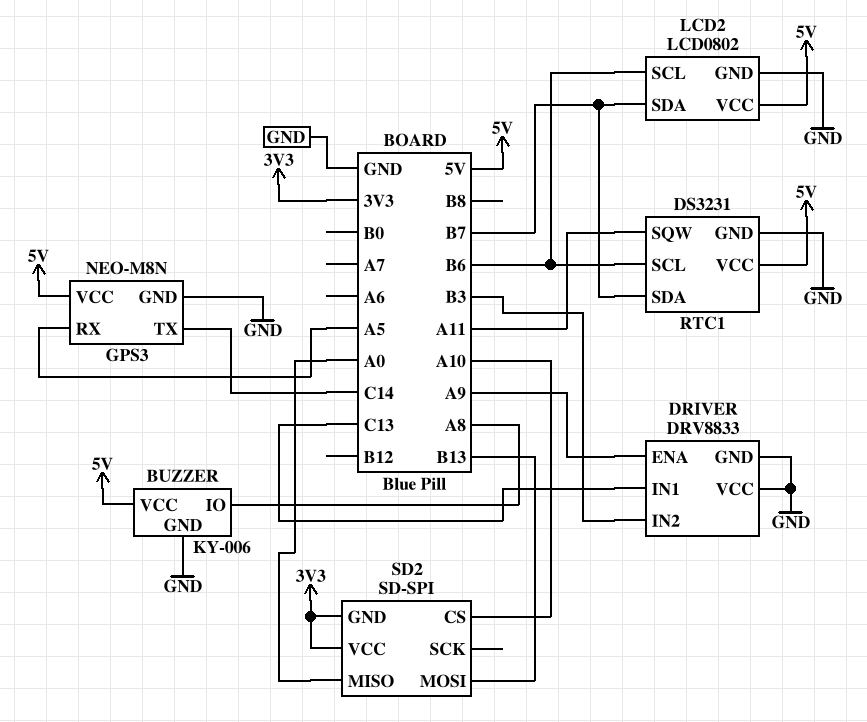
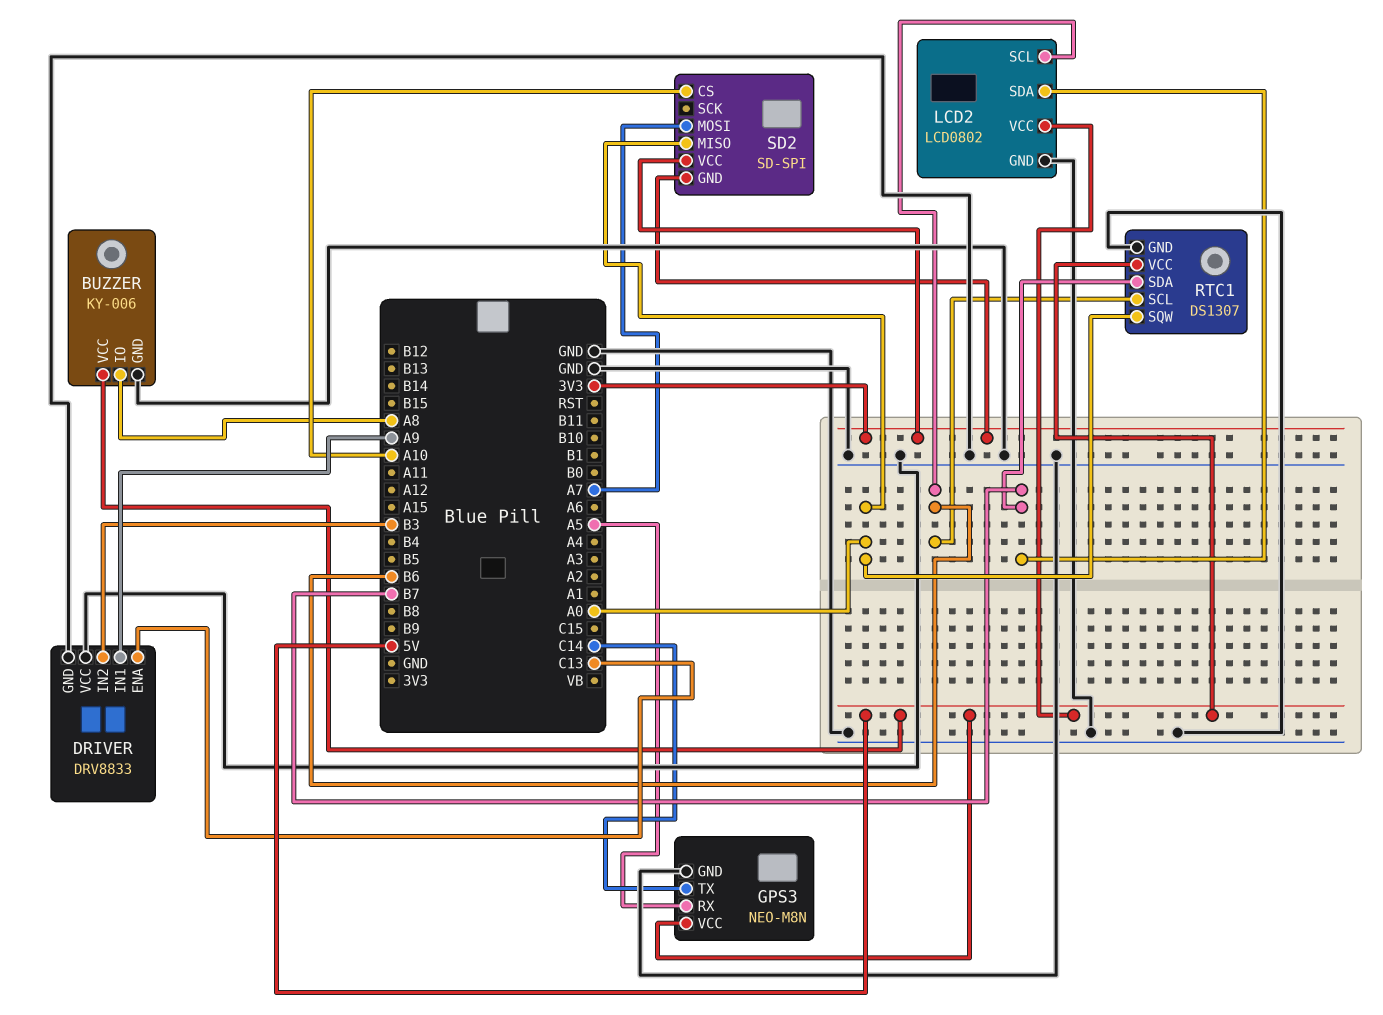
DRIVER pin ENA: A9 -> C13
DRIVER pin IN1: C13 -> A9
RTC1: DS3231 -> DS1307
RTC1 pin SQW: A11 -> A0
SD2 pin MOSI: B13 -> A7

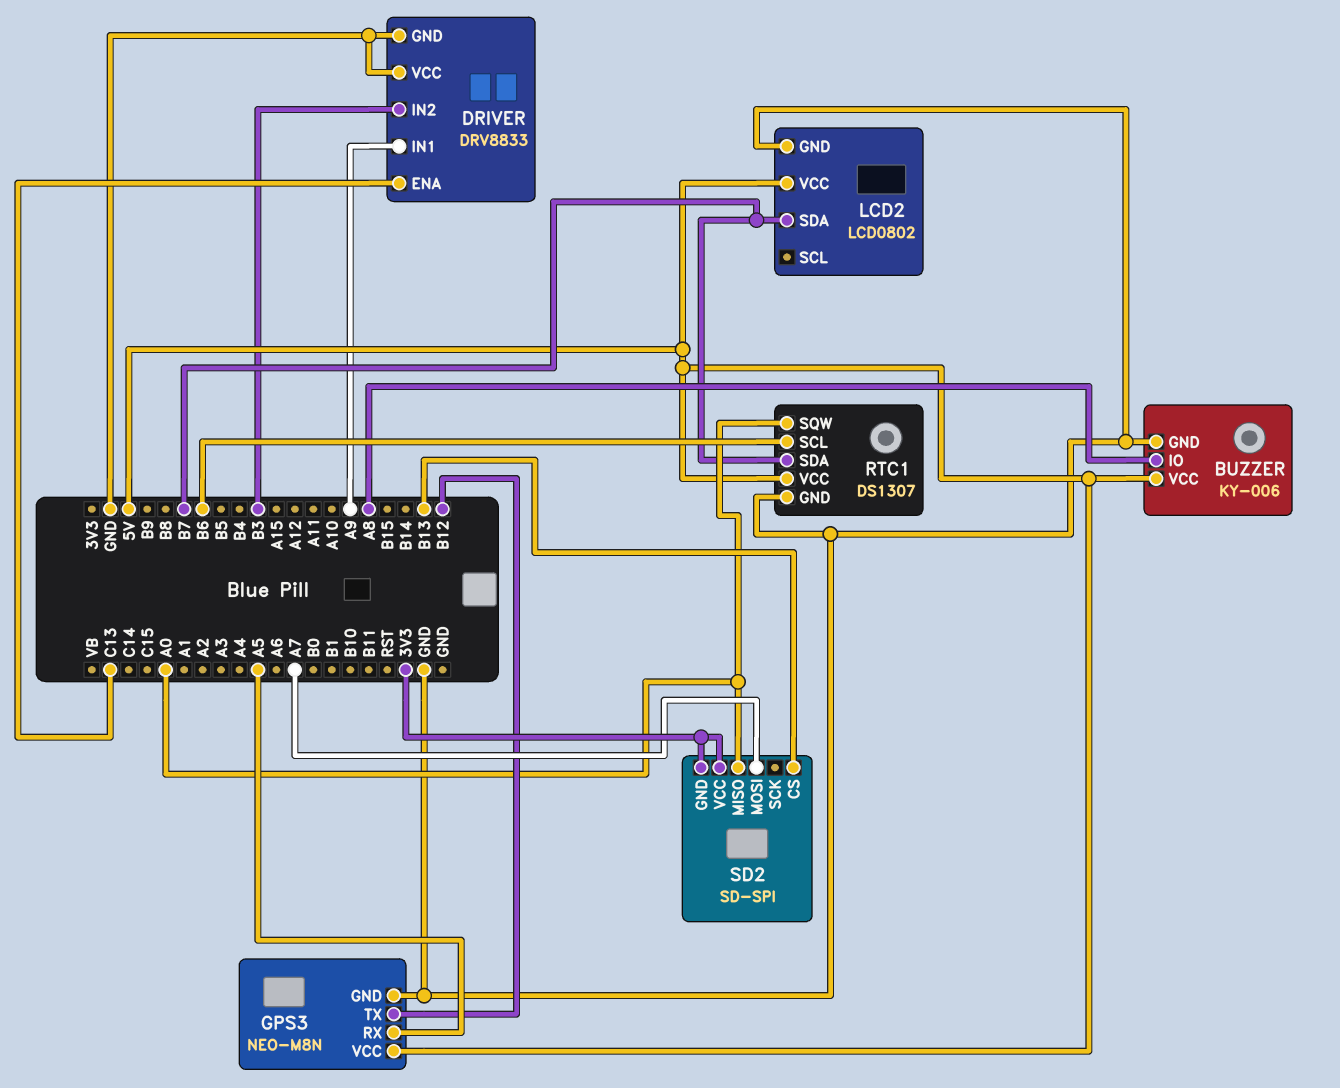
GPS3 pin TX: C14 -> B12
LCD2 pin SCL: B6 -> none
SD2 pin CS: A10 -> B13

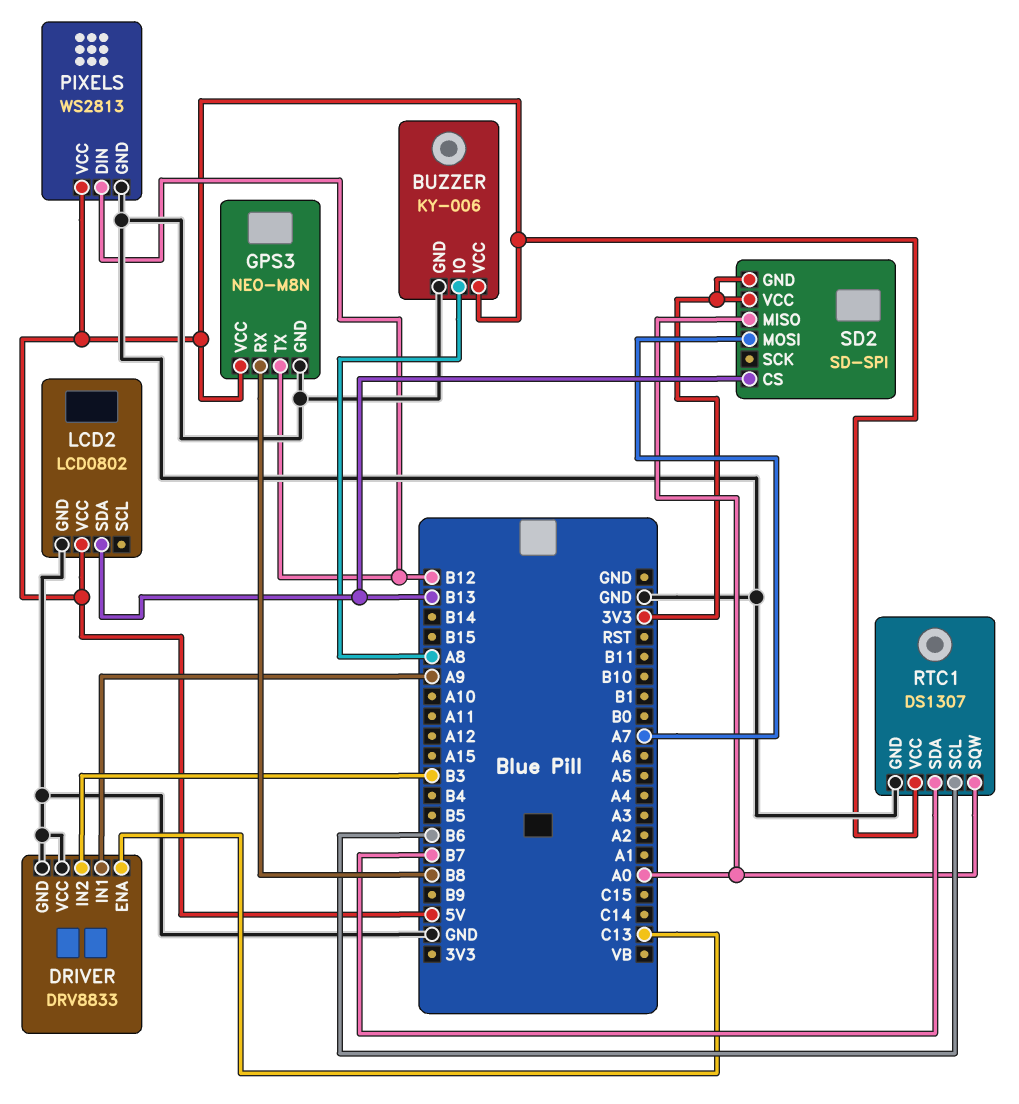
GPS3 pin RX: A5 -> B8
LCD2 pin SDA: B7 -> B13
PIXELS: none -> WS2813
PIXELS pin DIN: none -> B12
PIXELS pin GND: none -> GND
PIXELS pin VCC: none -> 5V

